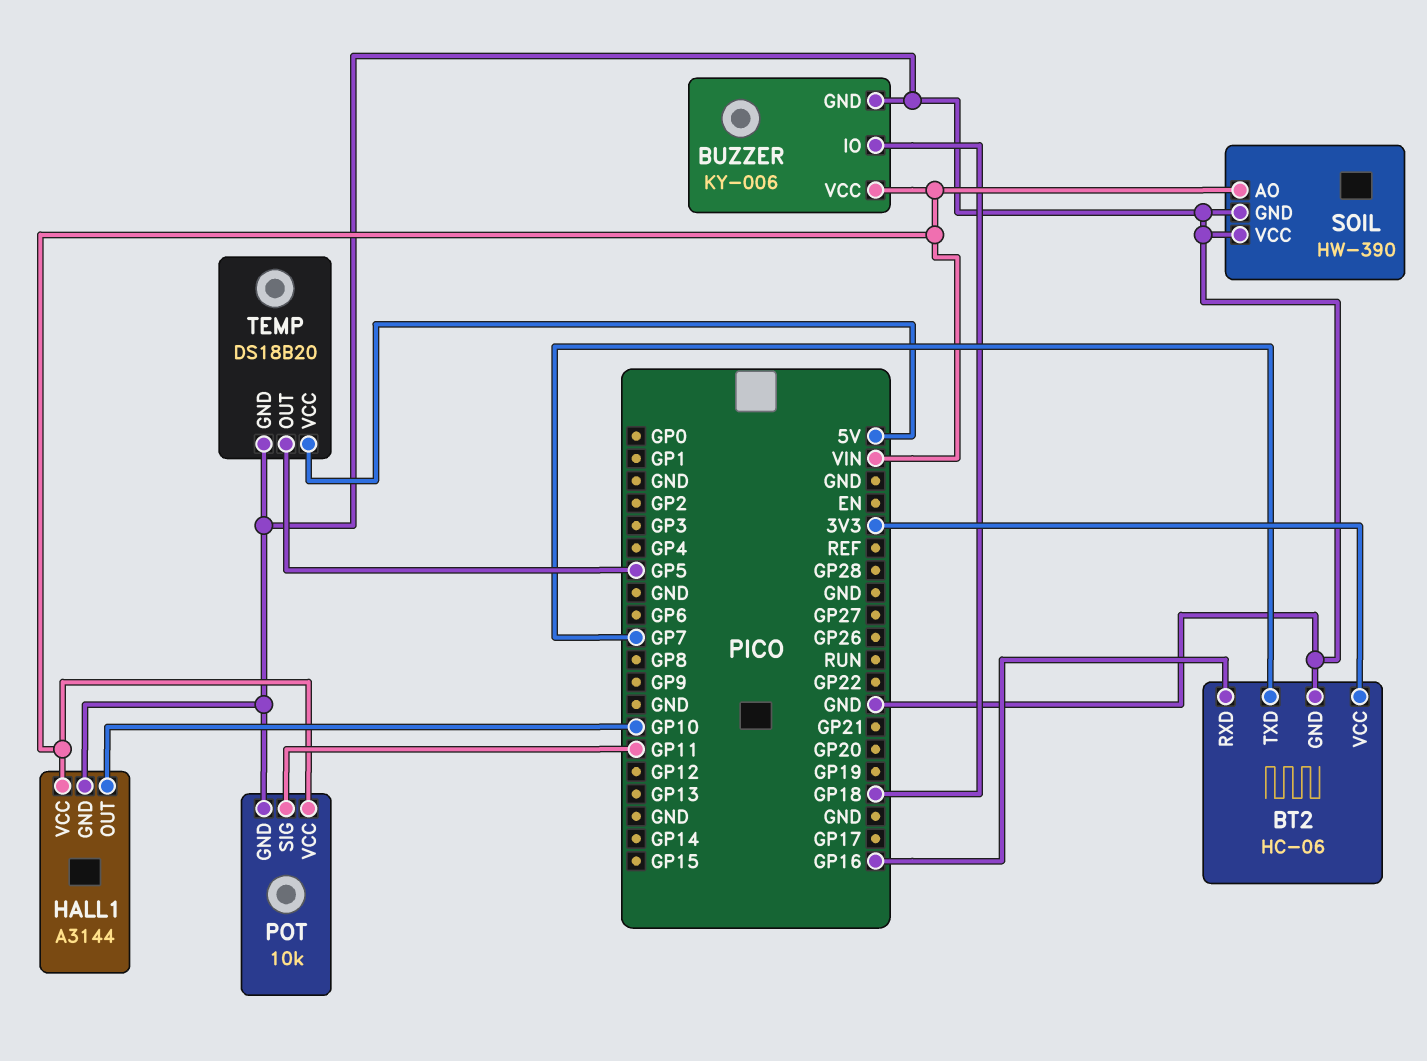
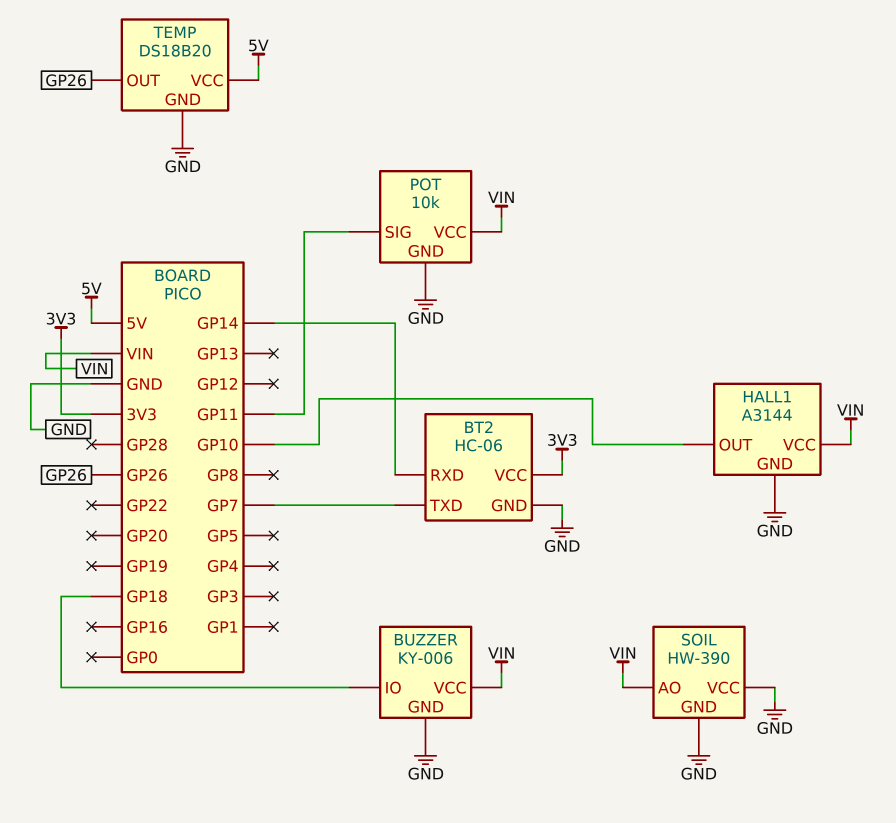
BT2 pin RXD: GP16 -> GP14
TEMP pin OUT: GP5 -> GP26

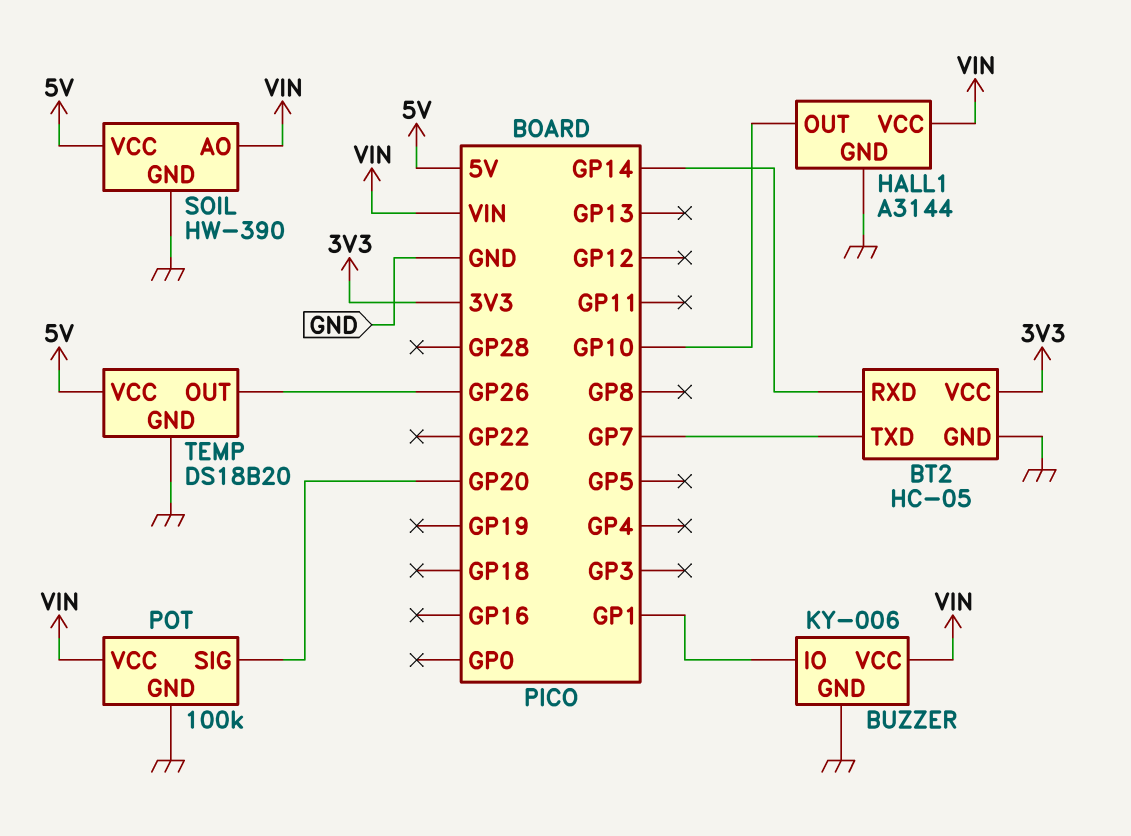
BT2: HC-06 -> HC-05
BUZZER pin IO: GP18 -> GP1
POT: 10k -> 100k
POT pin SIG: GP11 -> GP20
SOIL pin VCC: GND -> 5V

